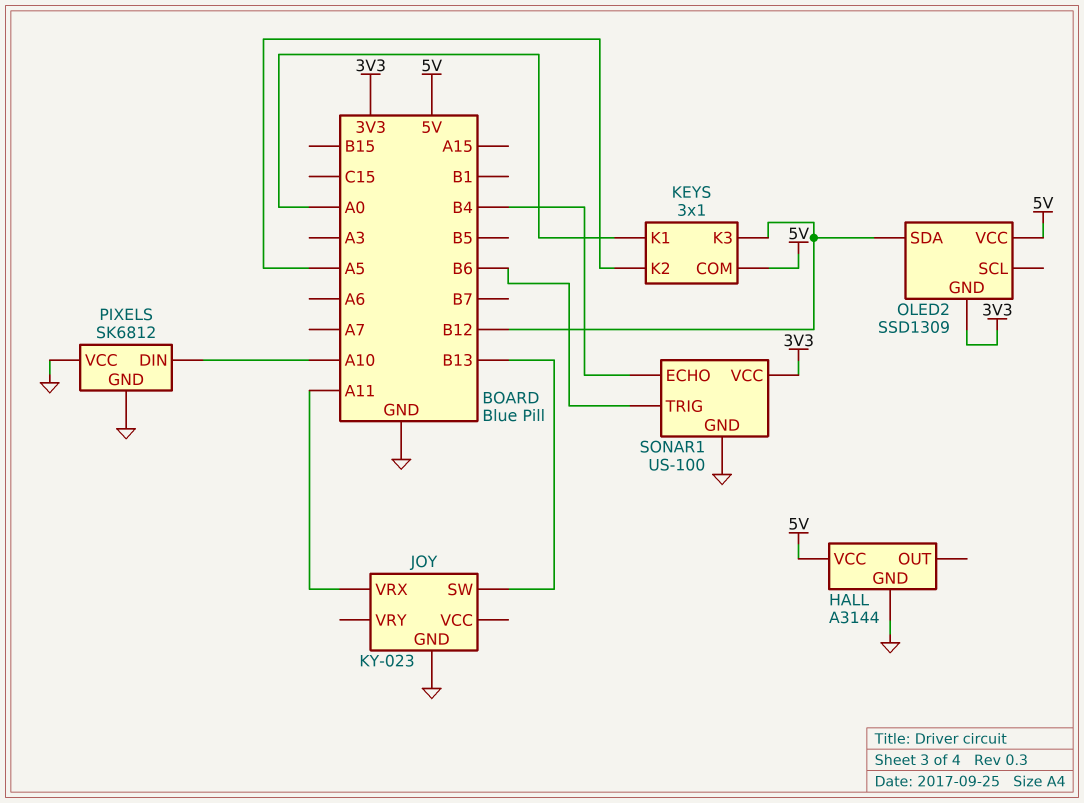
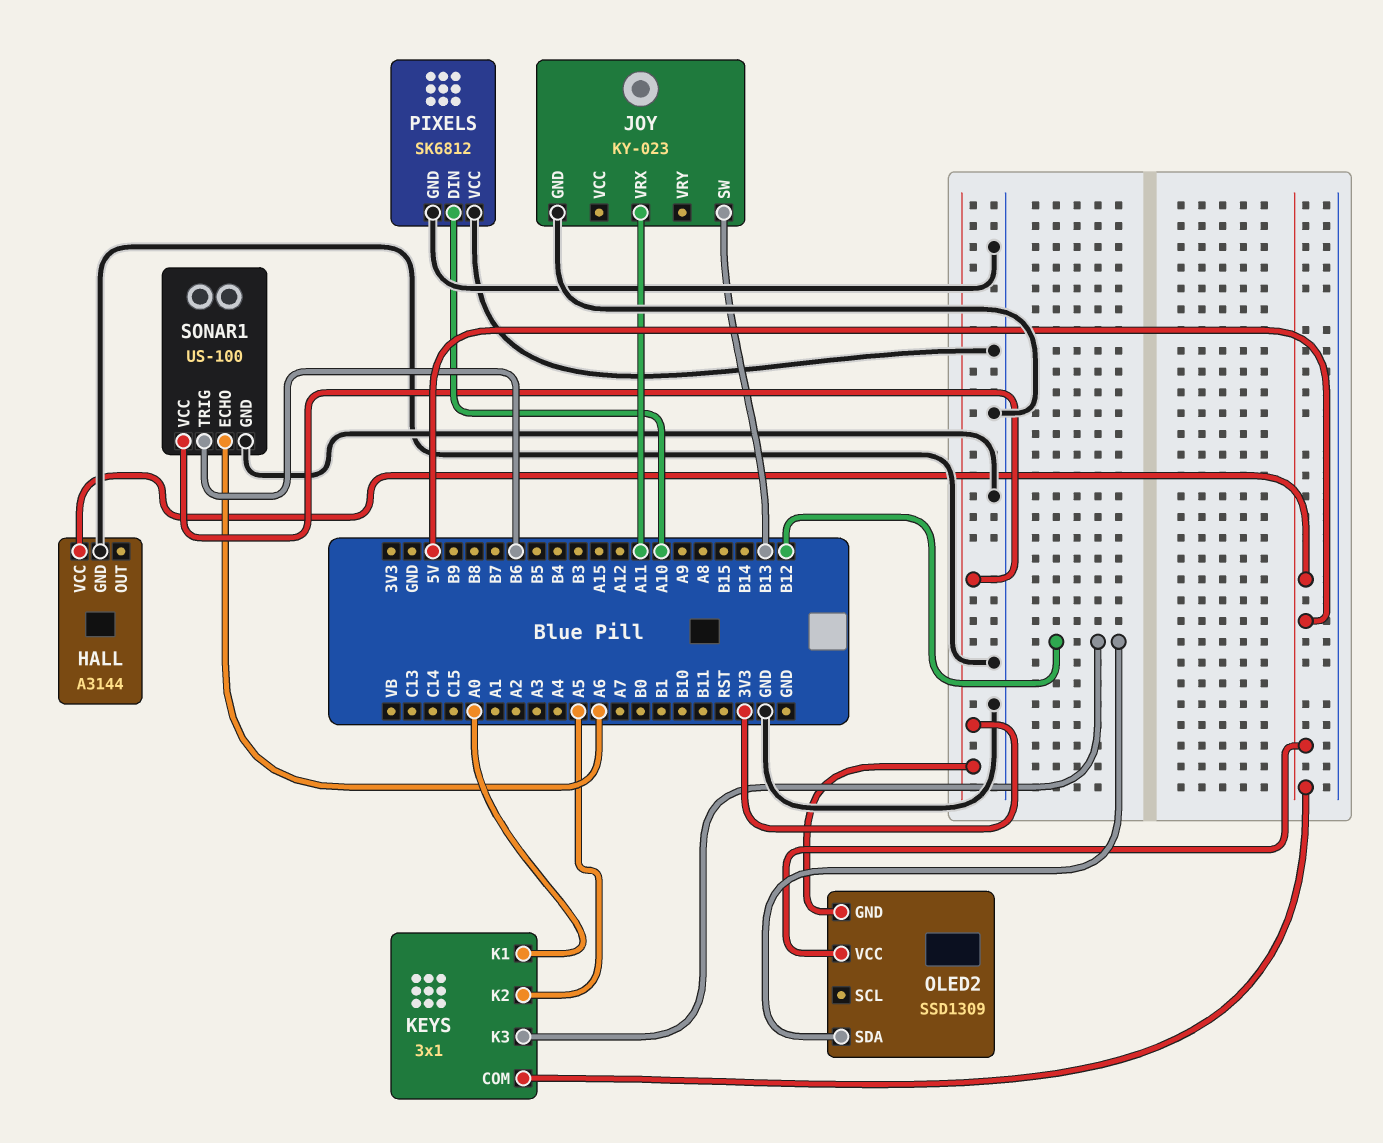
SONAR1 pin ECHO: B4 -> A6

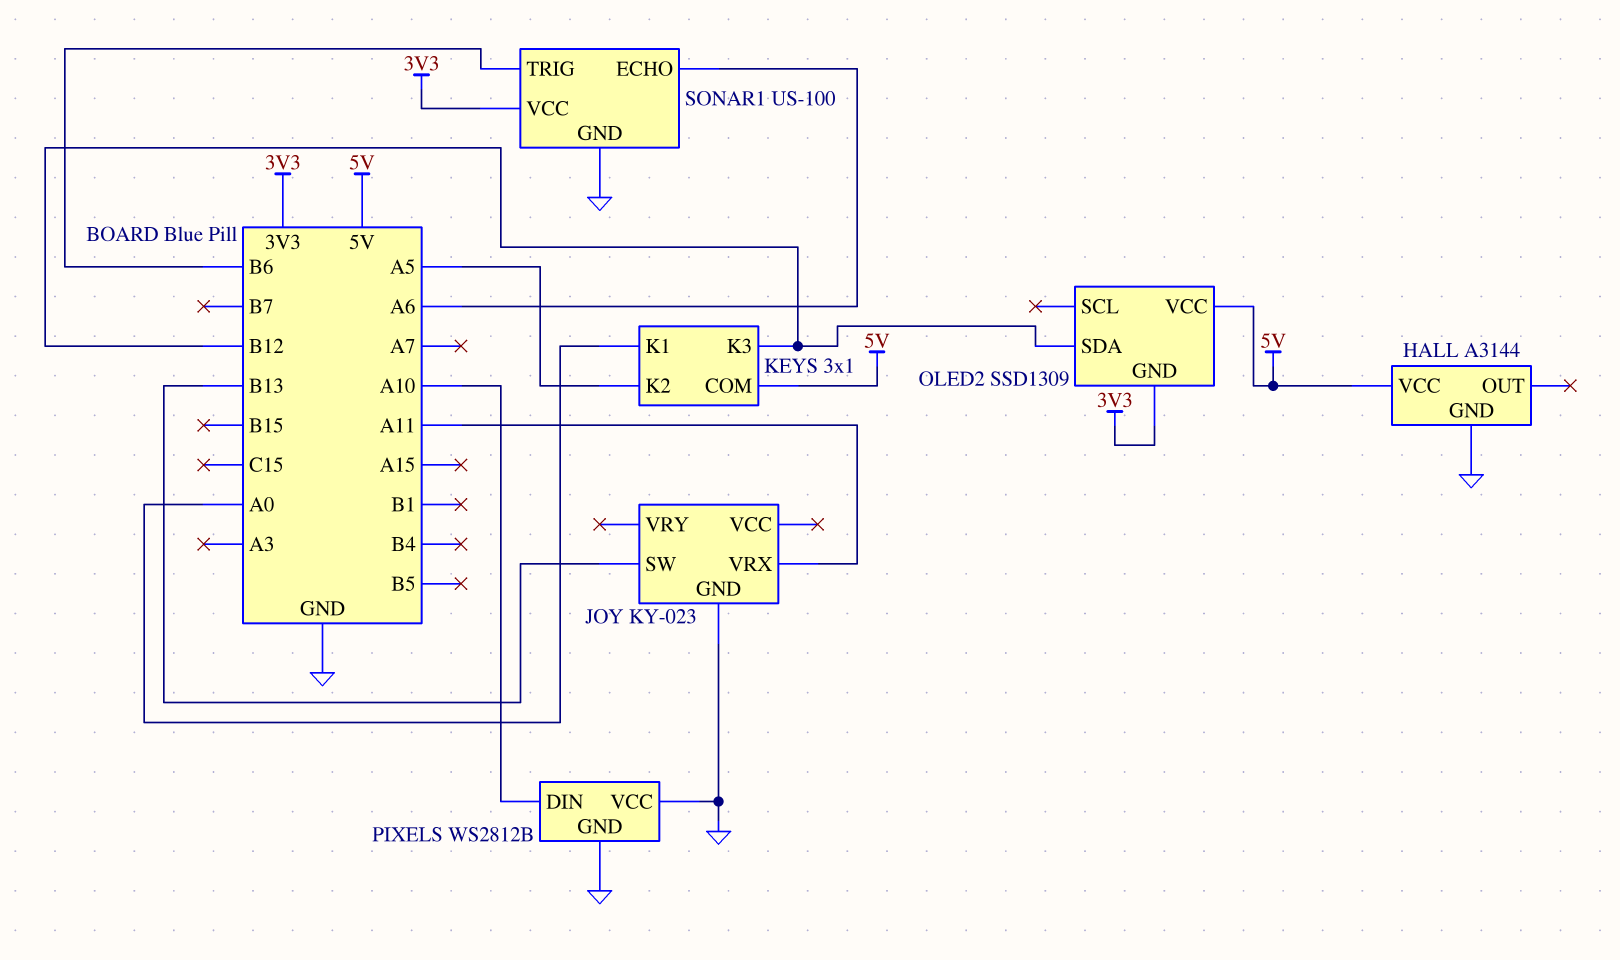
PIXELS: SK6812 -> WS2812B

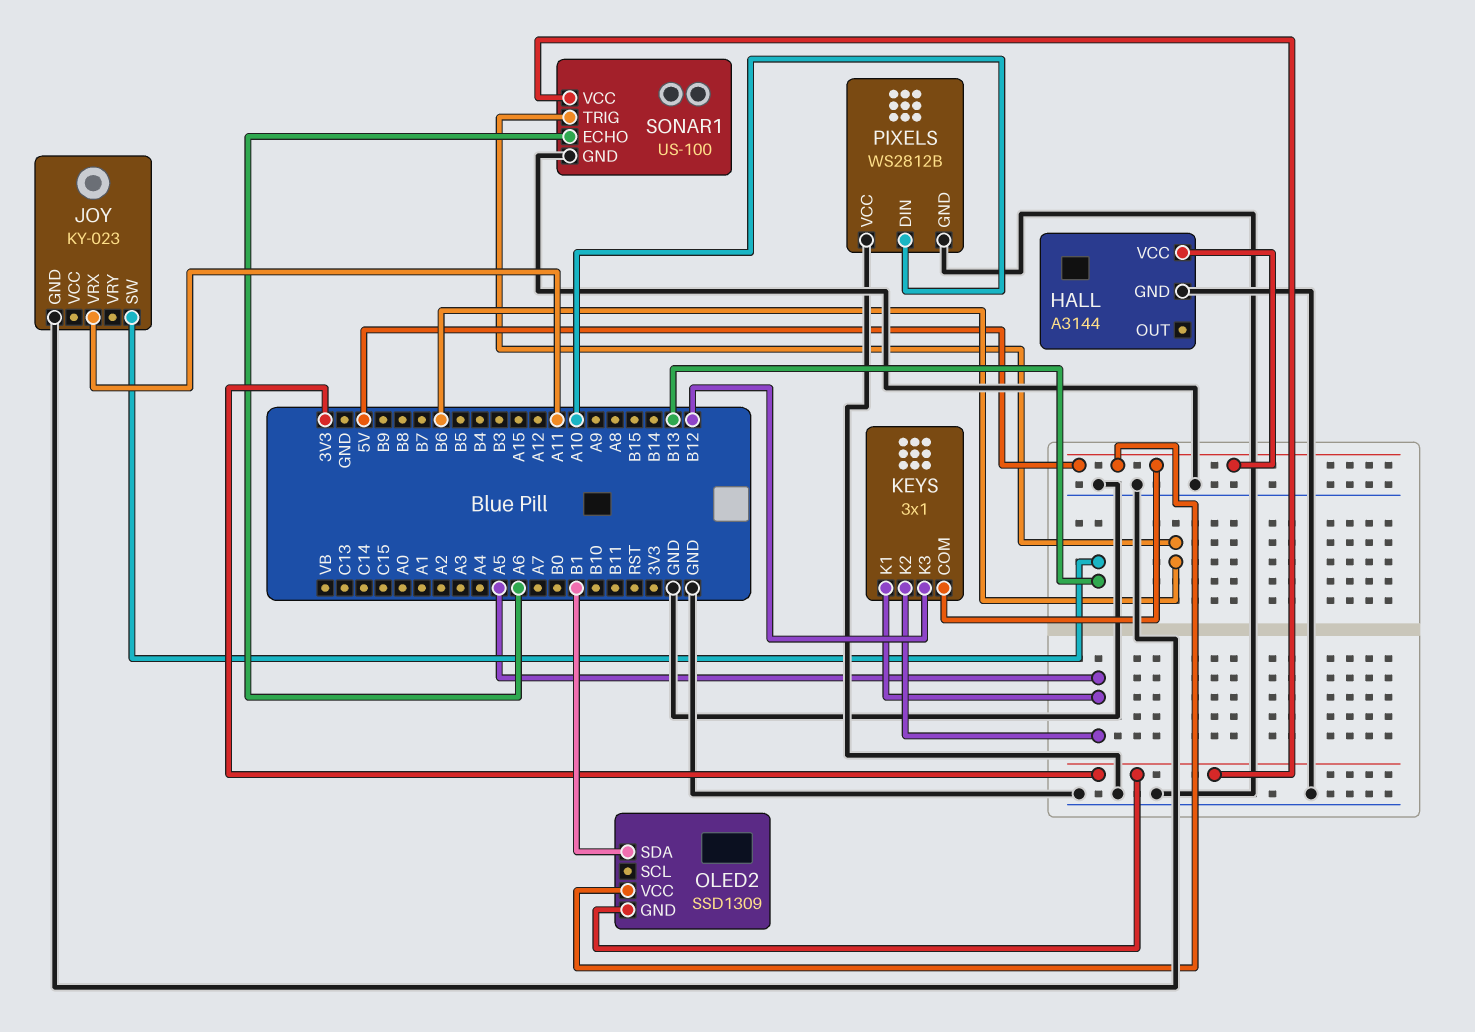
KEYS pin K1: A0 -> A5
OLED2 pin SDA: B12 -> B1

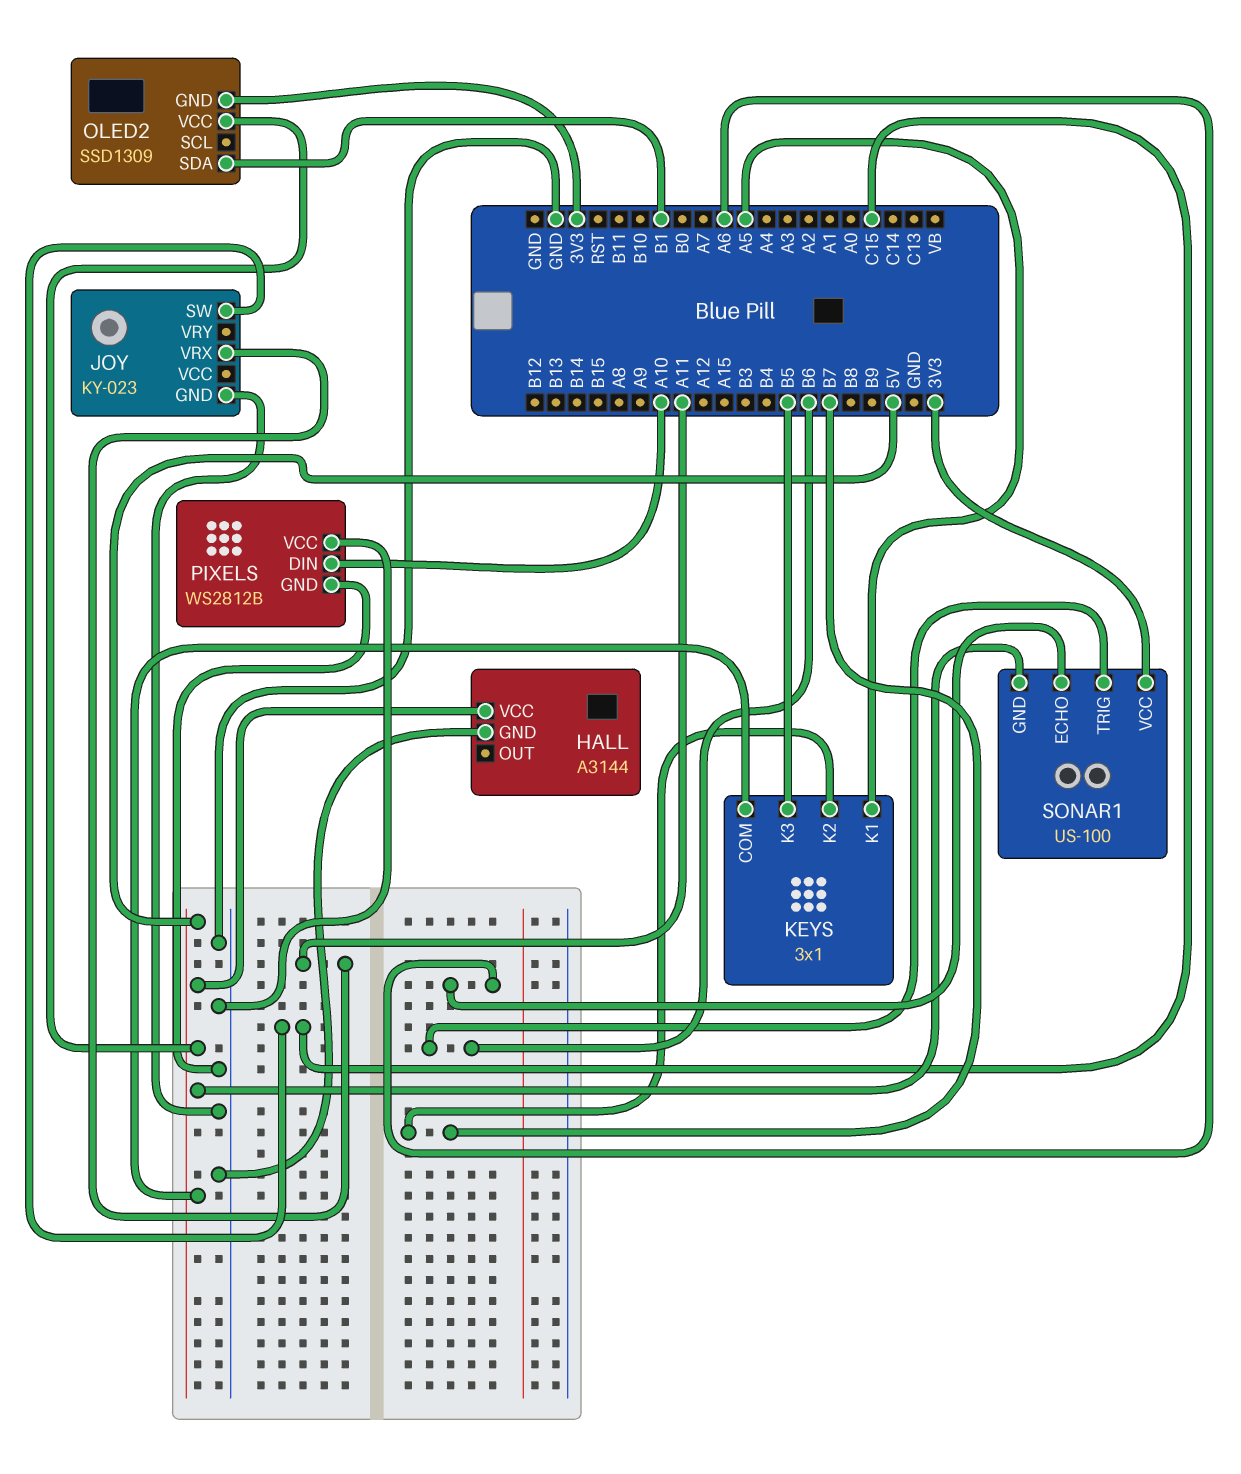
JOY pin SW: B13 -> C15
KEYS pin K2: A5 -> B7
KEYS pin K3: B12 -> B5
SONAR1 pin GND: GND -> 5V

